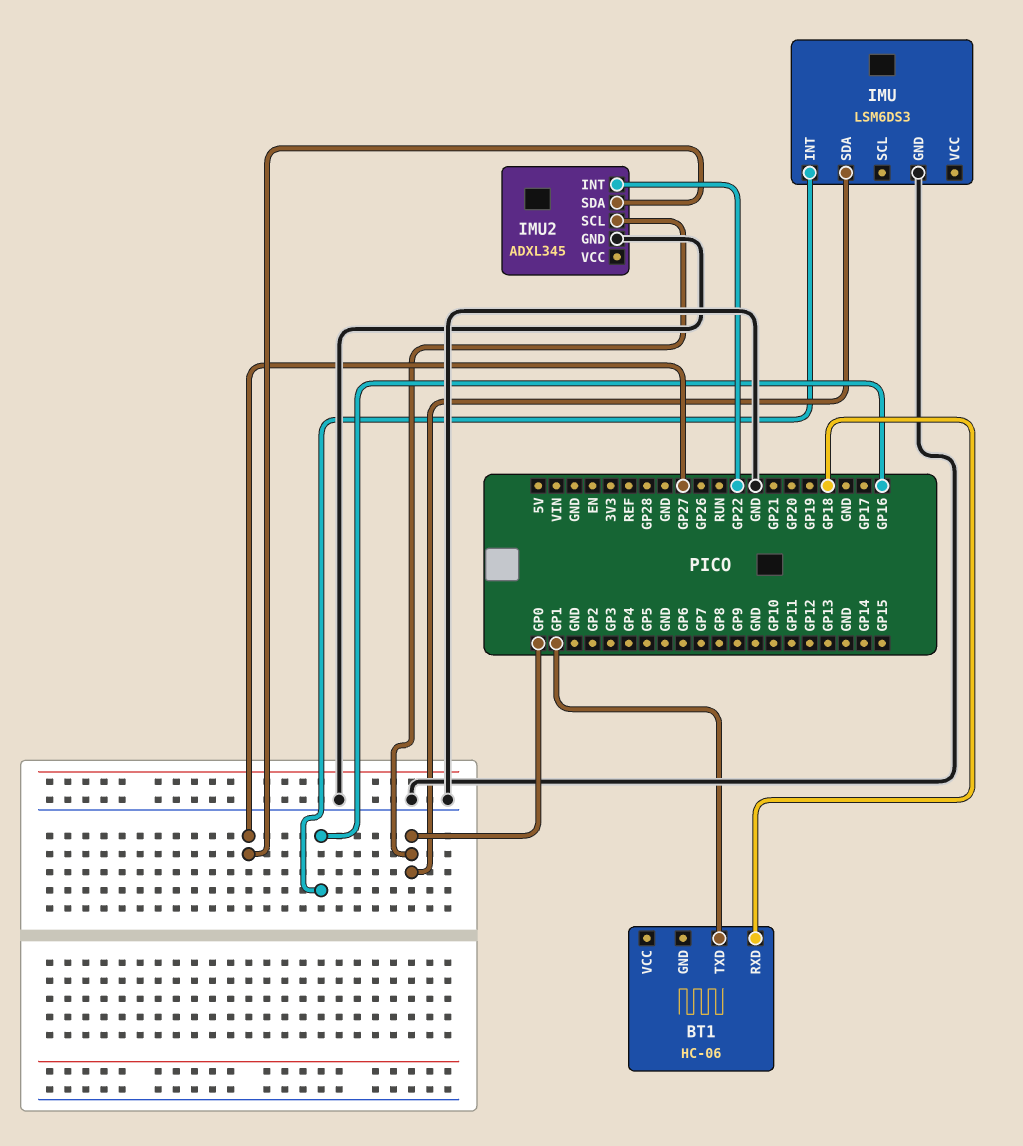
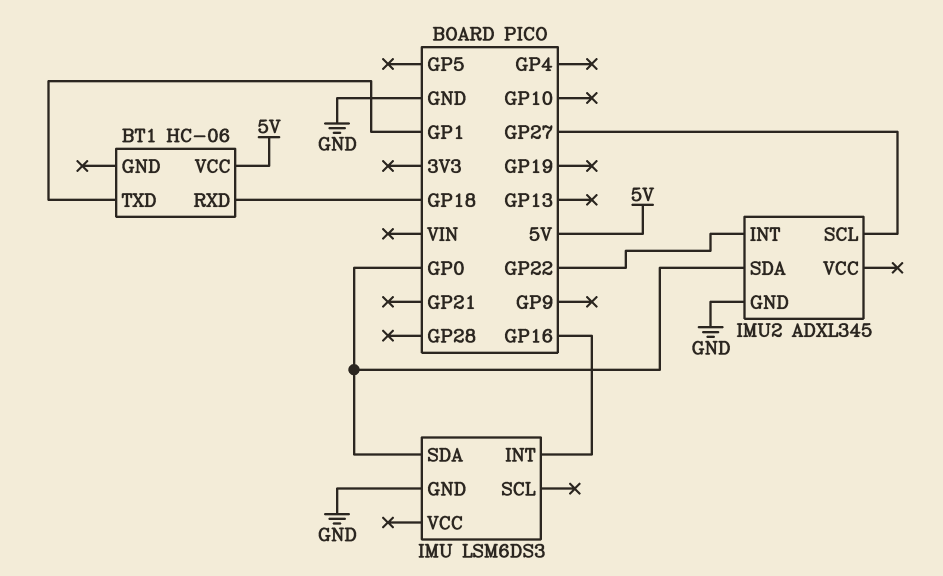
BT1 pin VCC: none -> 5V
IMU2 pin SCL: GP0 -> GP27
IMU2 pin SDA: GP27 -> GP0

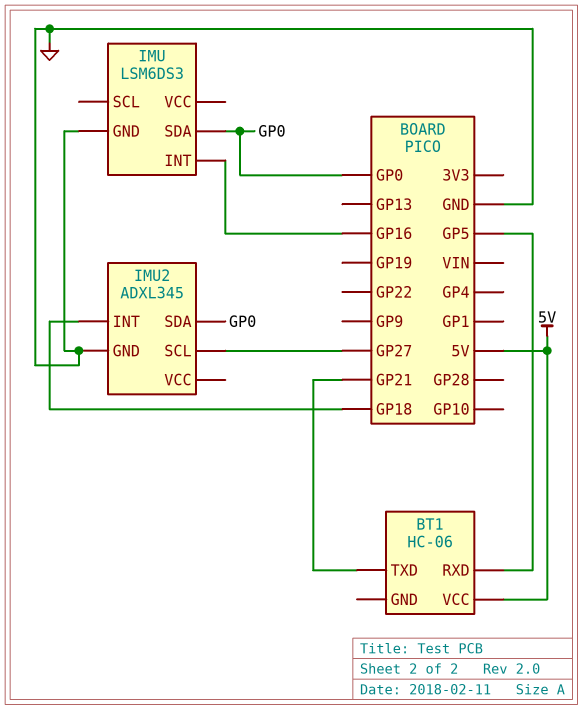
BT1 pin RXD: GP18 -> GP5
BT1 pin TXD: GP1 -> GP21
IMU2 pin INT: GP22 -> GP18

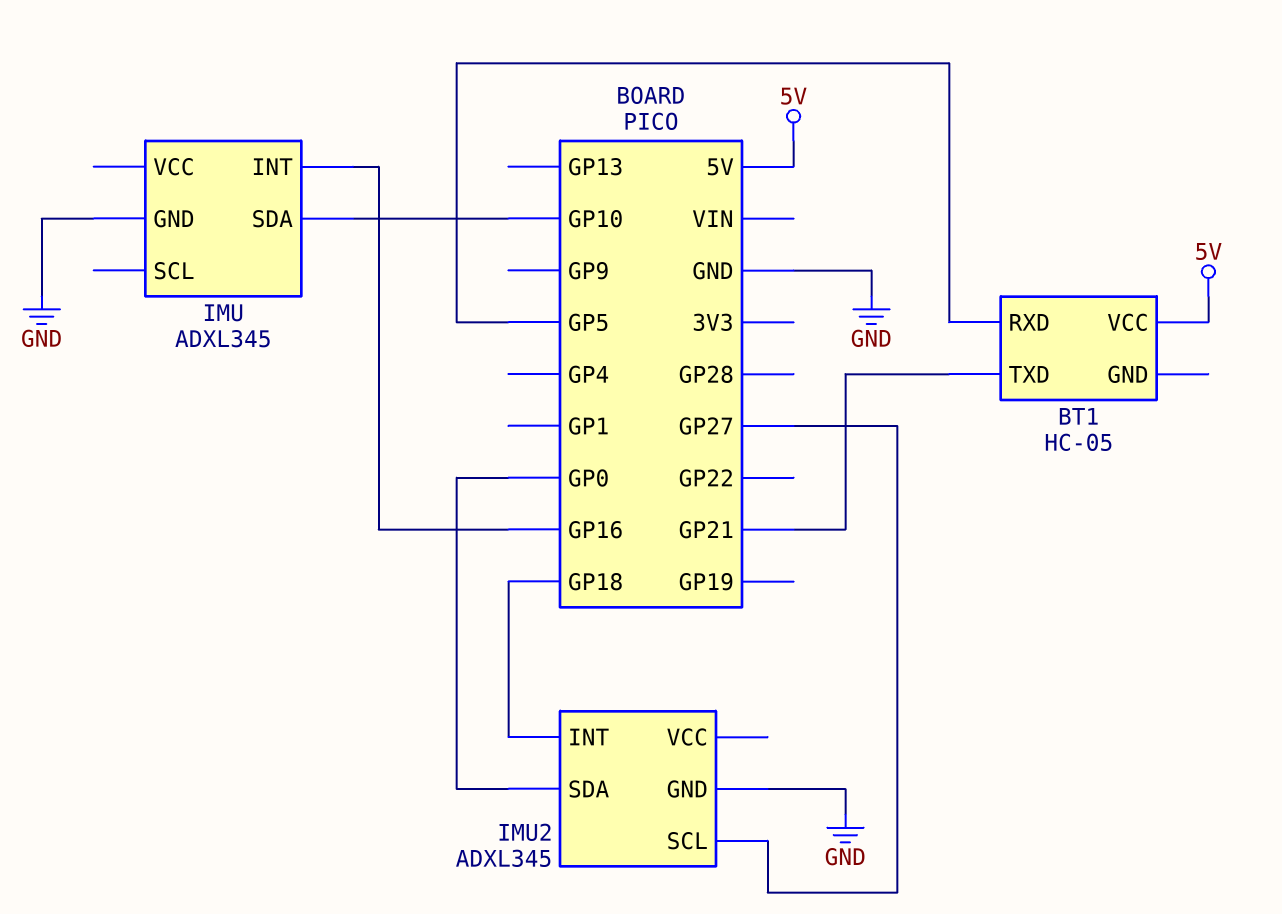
BT1: HC-06 -> HC-05
IMU: LSM6DS3 -> ADXL345
IMU pin SDA: GP0 -> GP10

